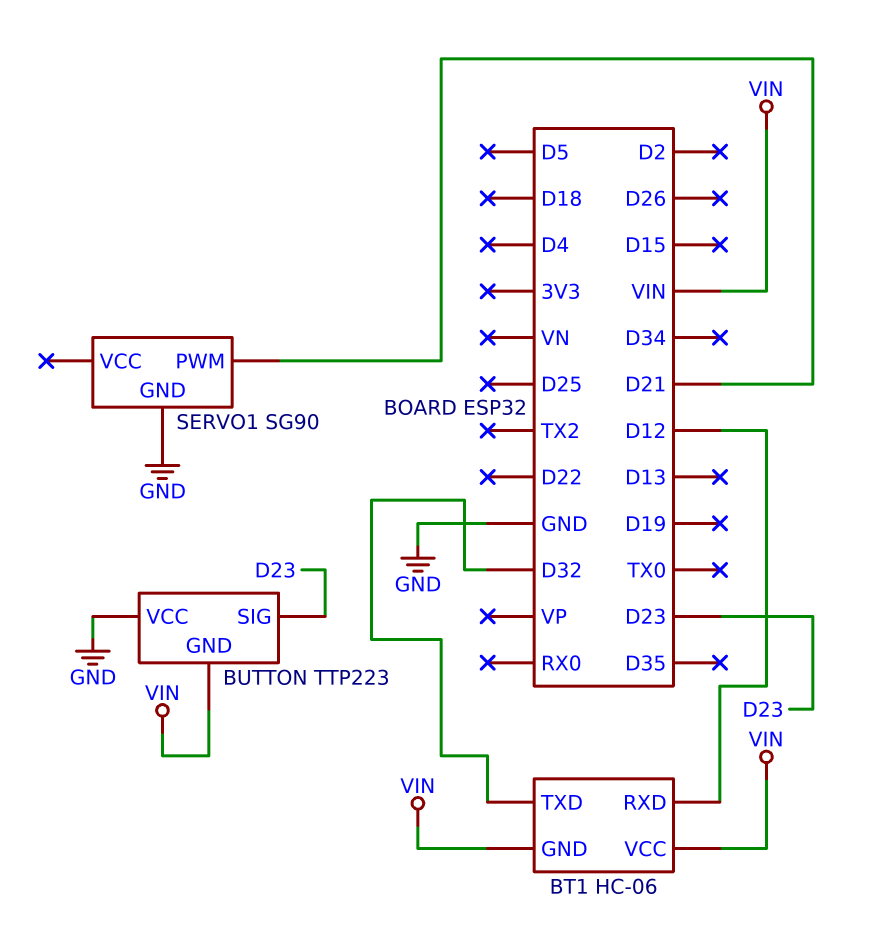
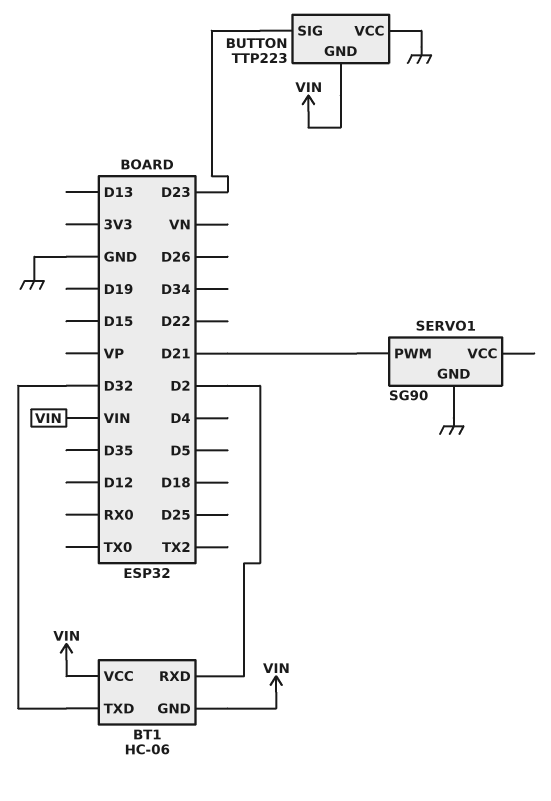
BT1 pin RXD: D12 -> D2

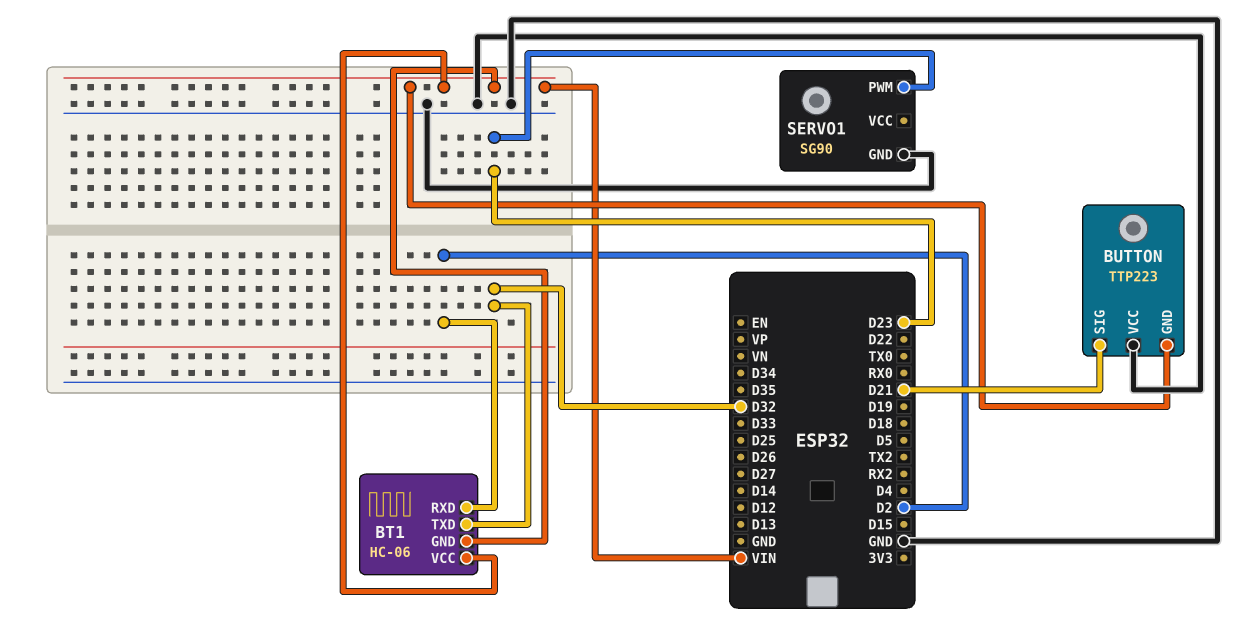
BUTTON pin SIG: D23 -> D21
SERVO1 pin PWM: D21 -> D23

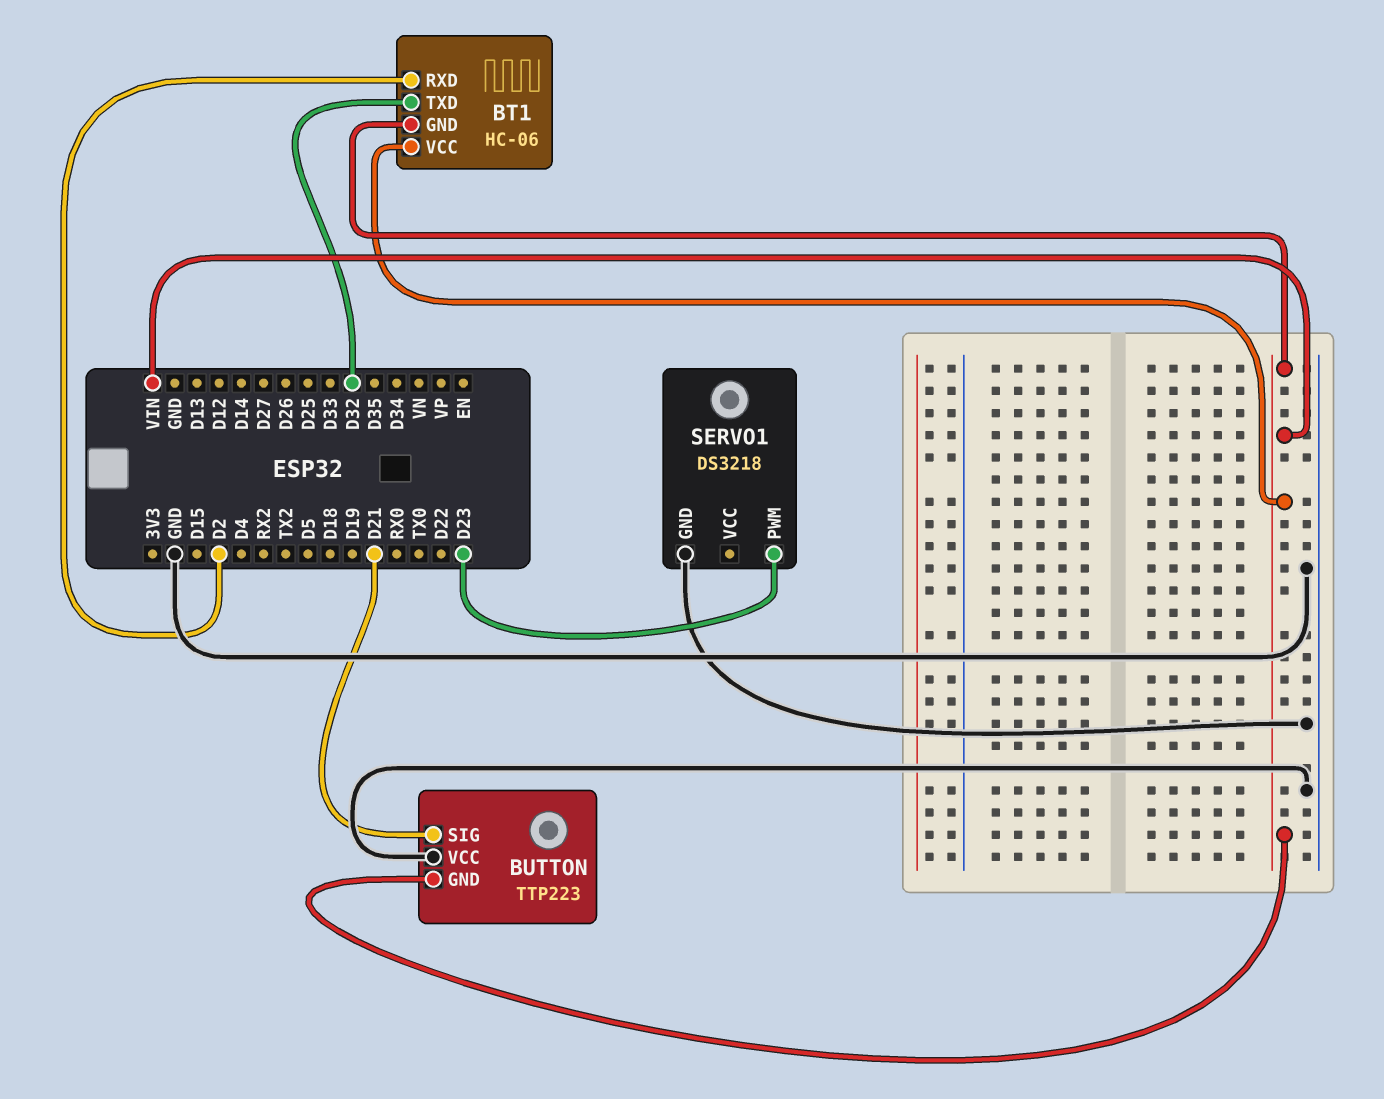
SERVO1: SG90 -> DS3218

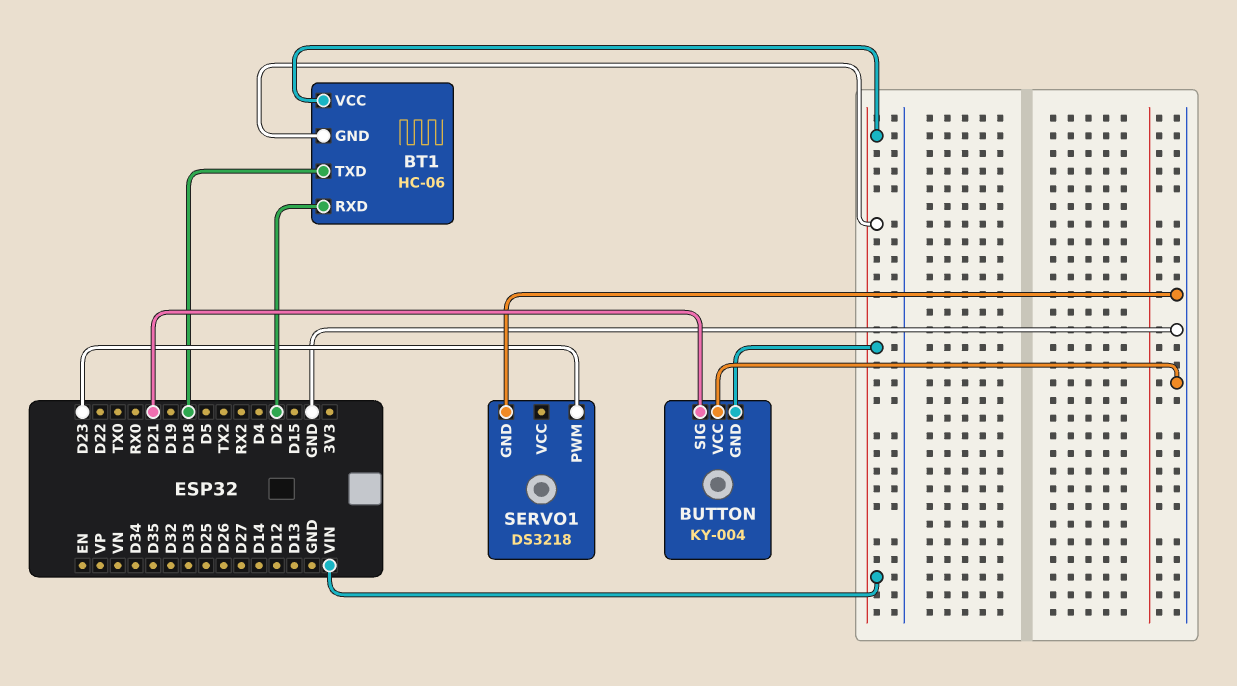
BT1 pin TXD: D32 -> D18
BUTTON: TTP223 -> KY-004

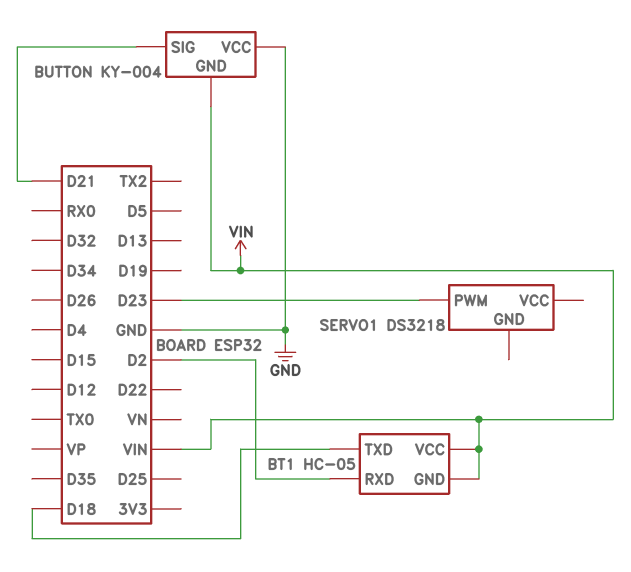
BT1: HC-06 -> HC-05
SERVO1 pin GND: GND -> none

